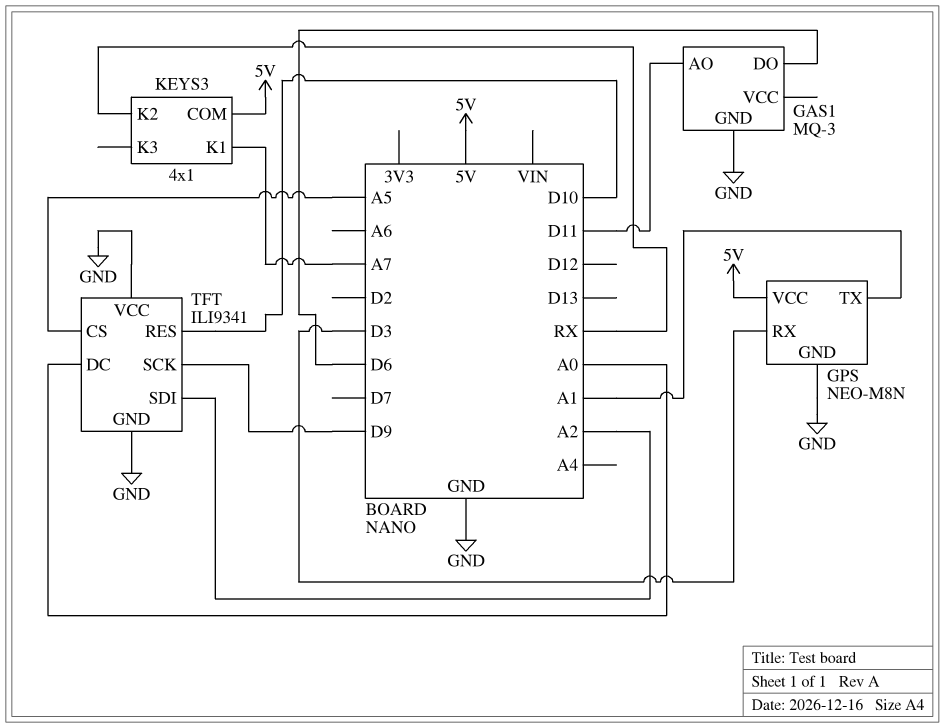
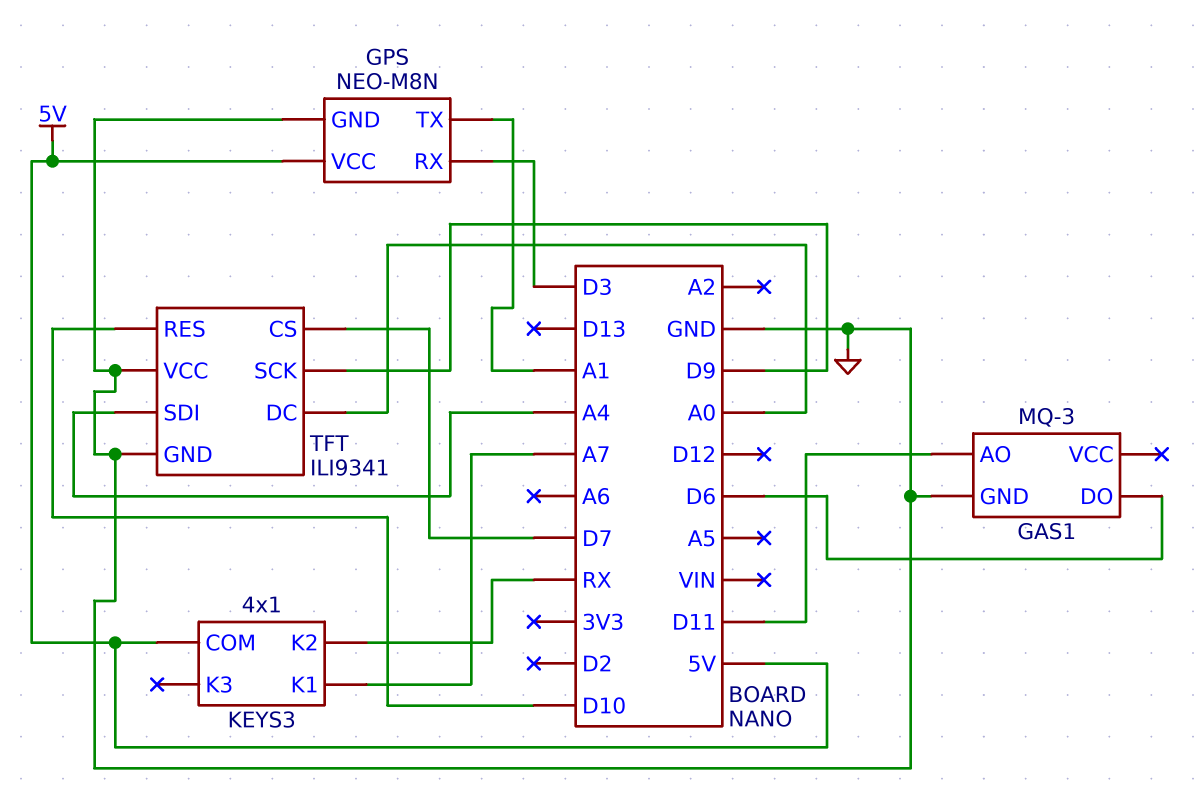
TFT pin CS: A5 -> D7
TFT pin SDI: A2 -> A4

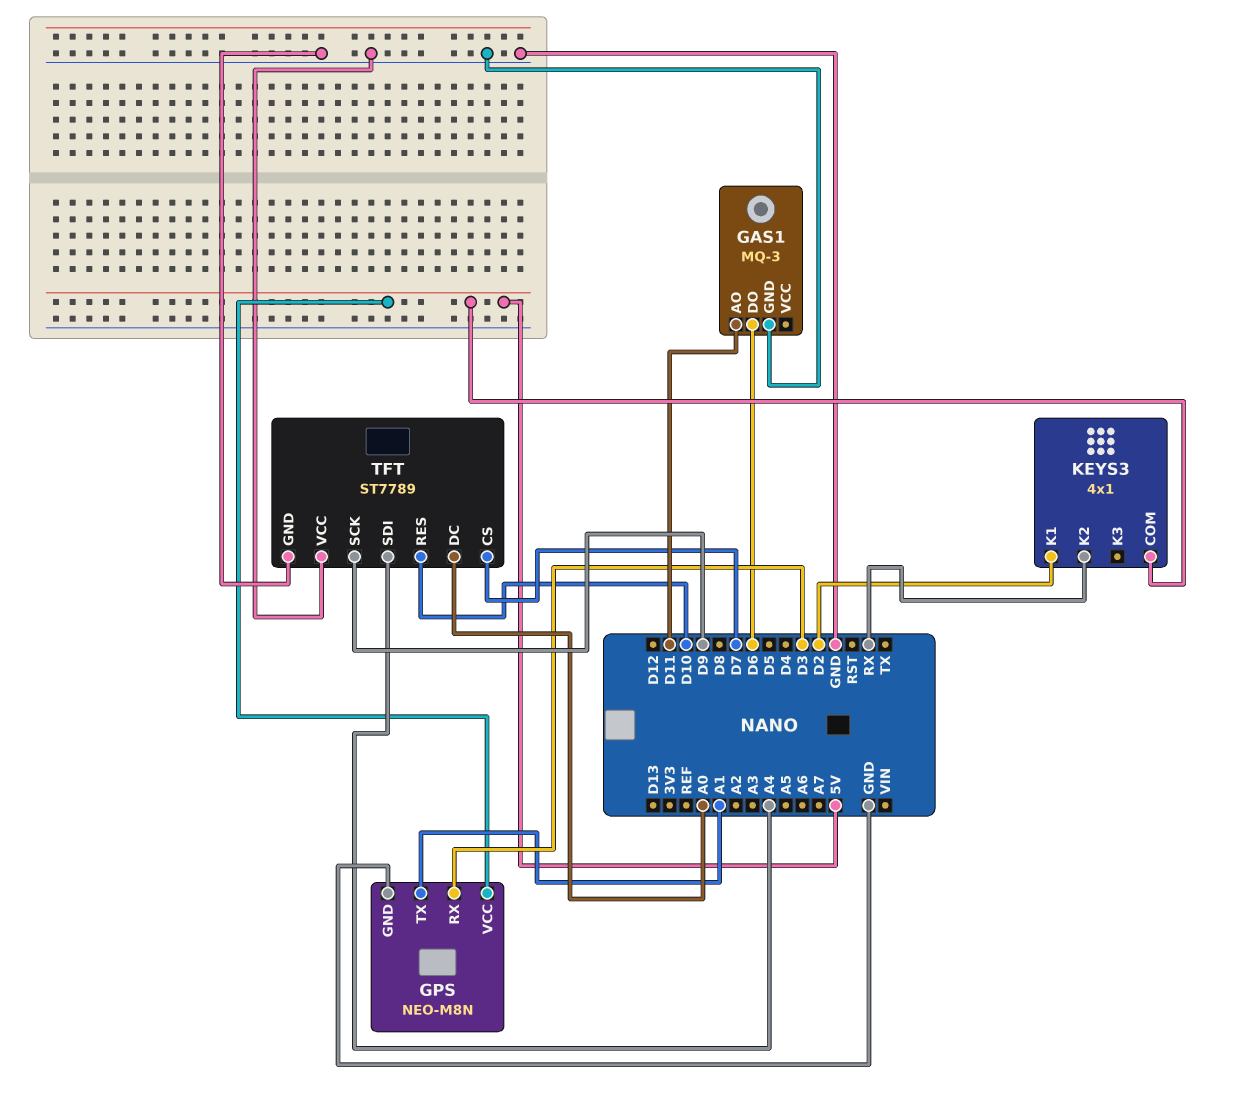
KEYS3 pin K1: A7 -> D2
TFT: ILI9341 -> ST7789

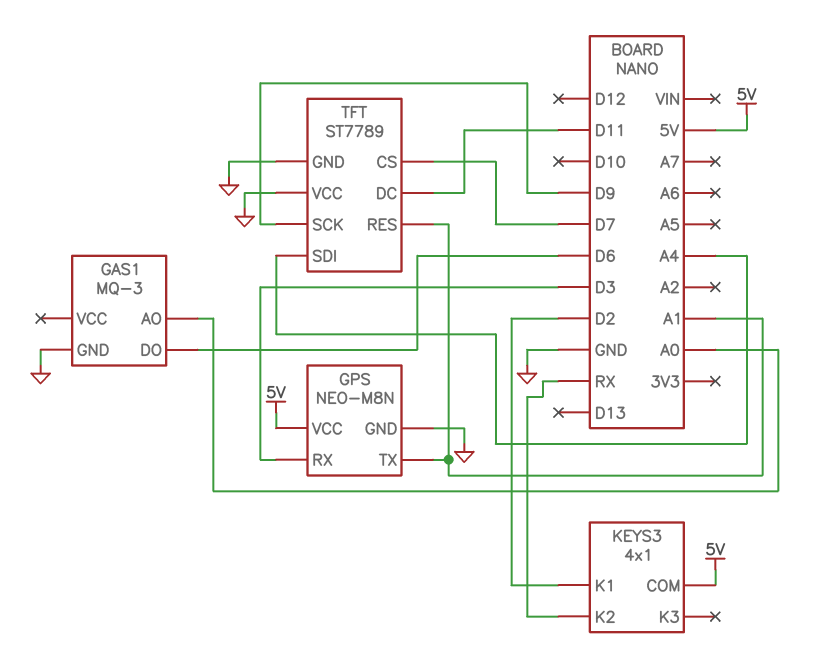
GAS1 pin AO: D11 -> A0
TFT pin DC: A0 -> D11
TFT pin RES: D10 -> A1

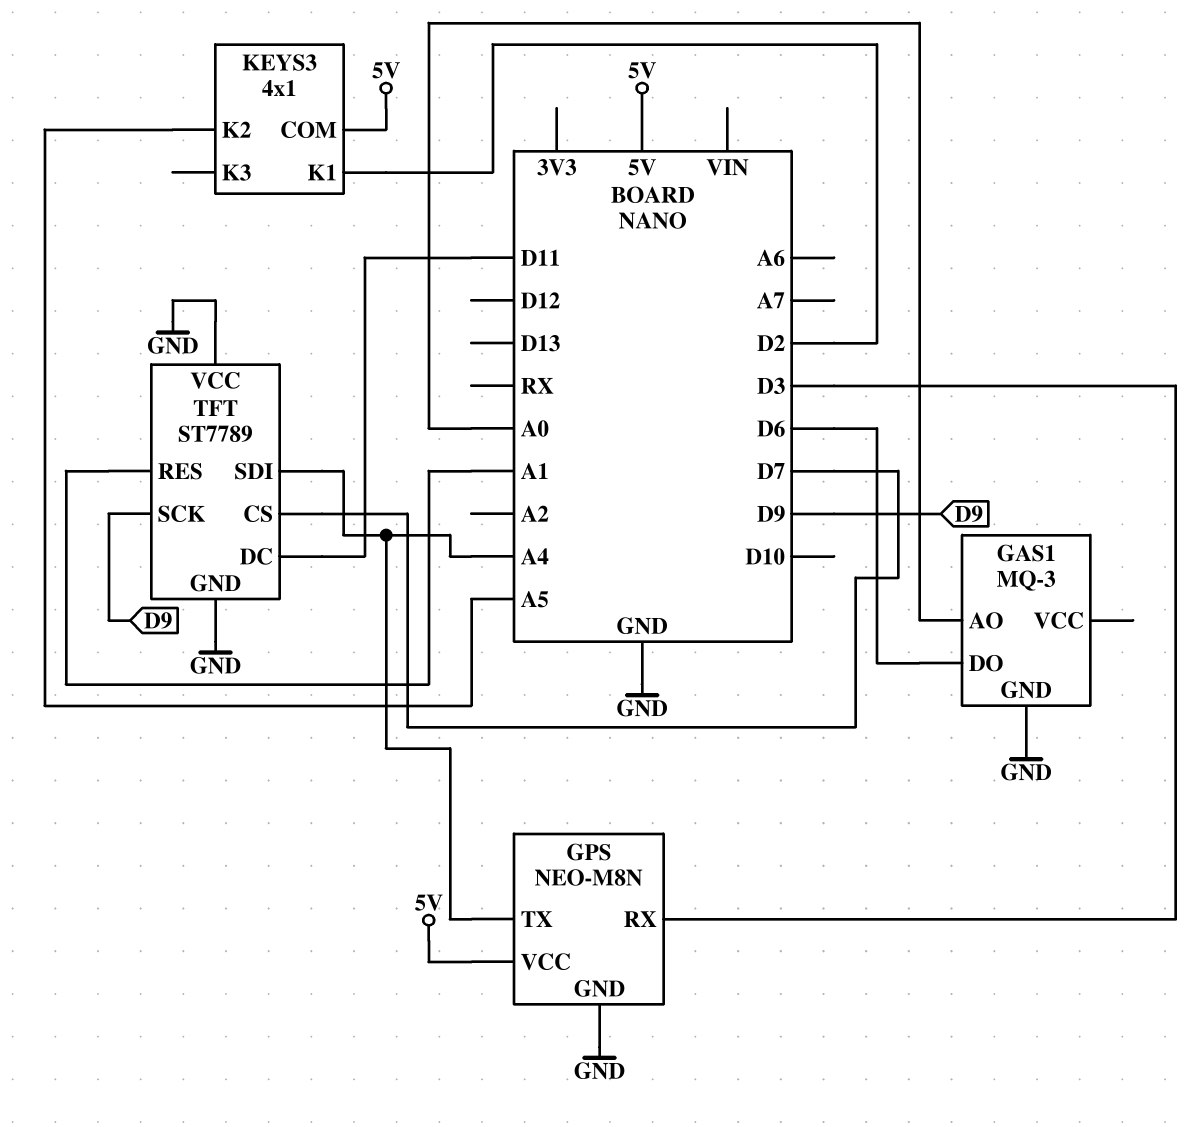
GPS pin TX: A1 -> A4
KEYS3 pin K2: RX -> A5

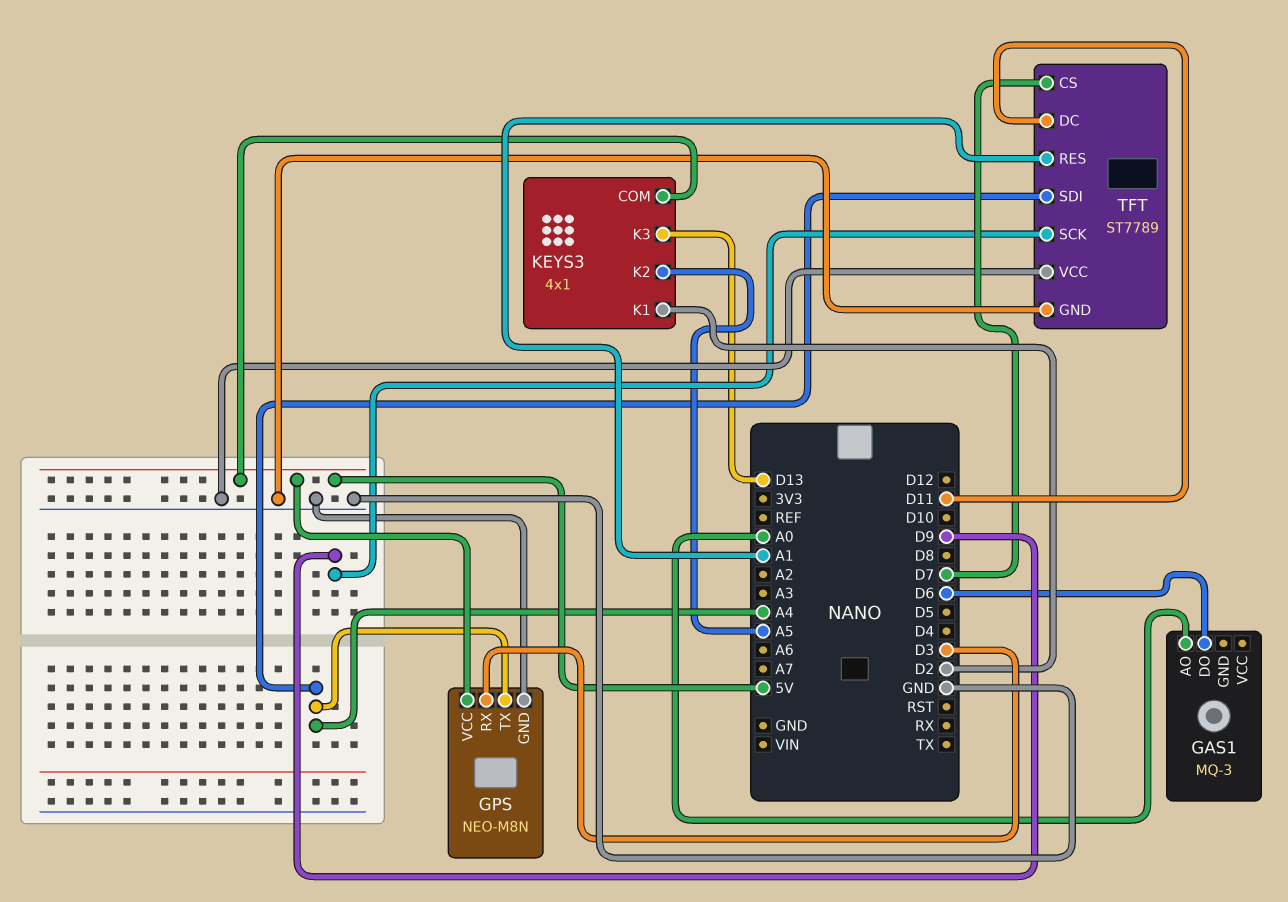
GAS1 pin GND: GND -> none
KEYS3 pin K3: none -> D13

